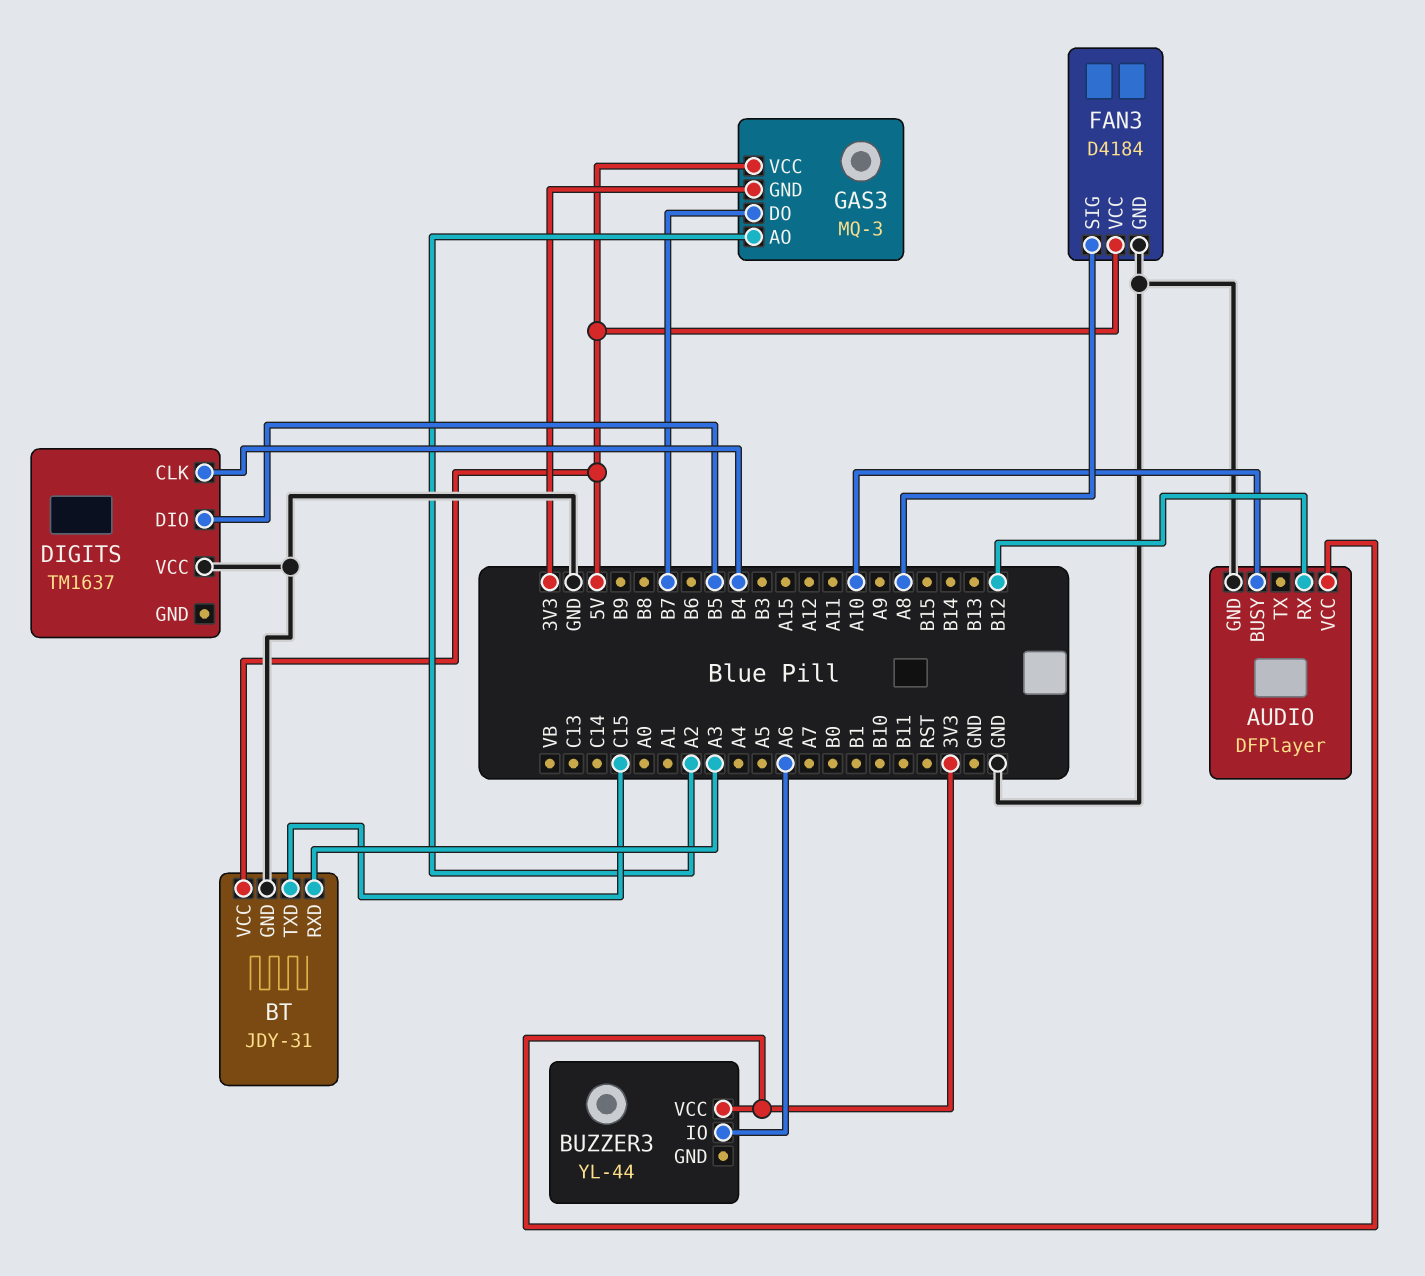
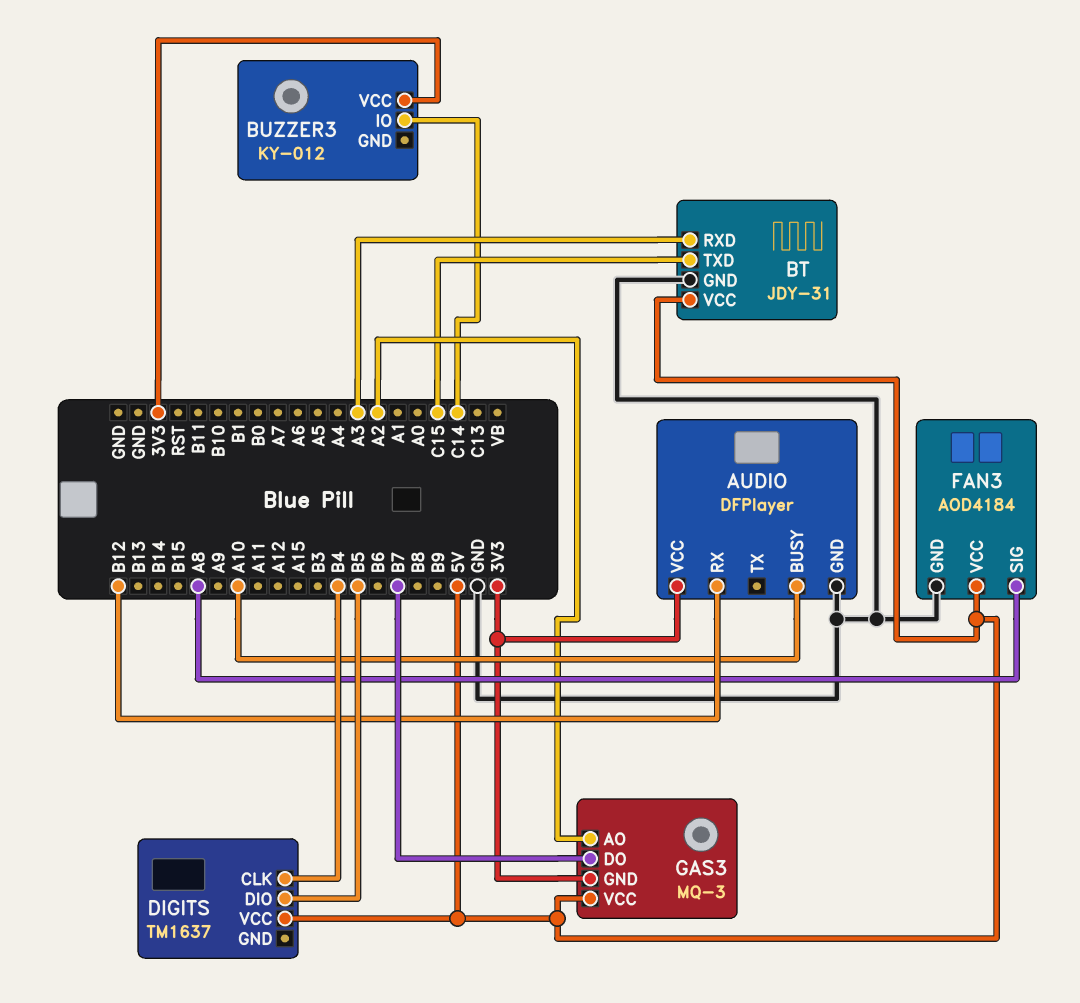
BUZZER3: YL-44 -> KY-012
BUZZER3 pin IO: A6 -> C14
DIGITS pin VCC: GND -> 5V
FAN3: D4184 -> AOD4184

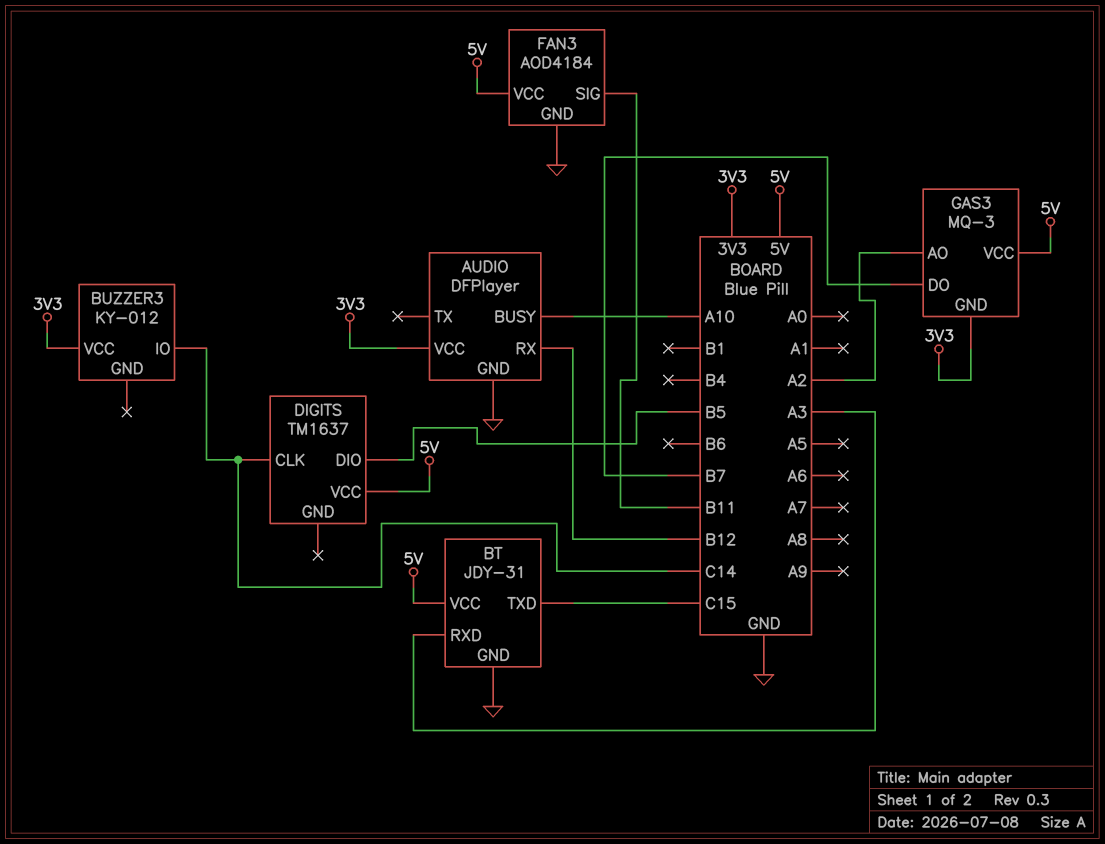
DIGITS pin CLK: B4 -> C14
FAN3 pin SIG: A8 -> B11

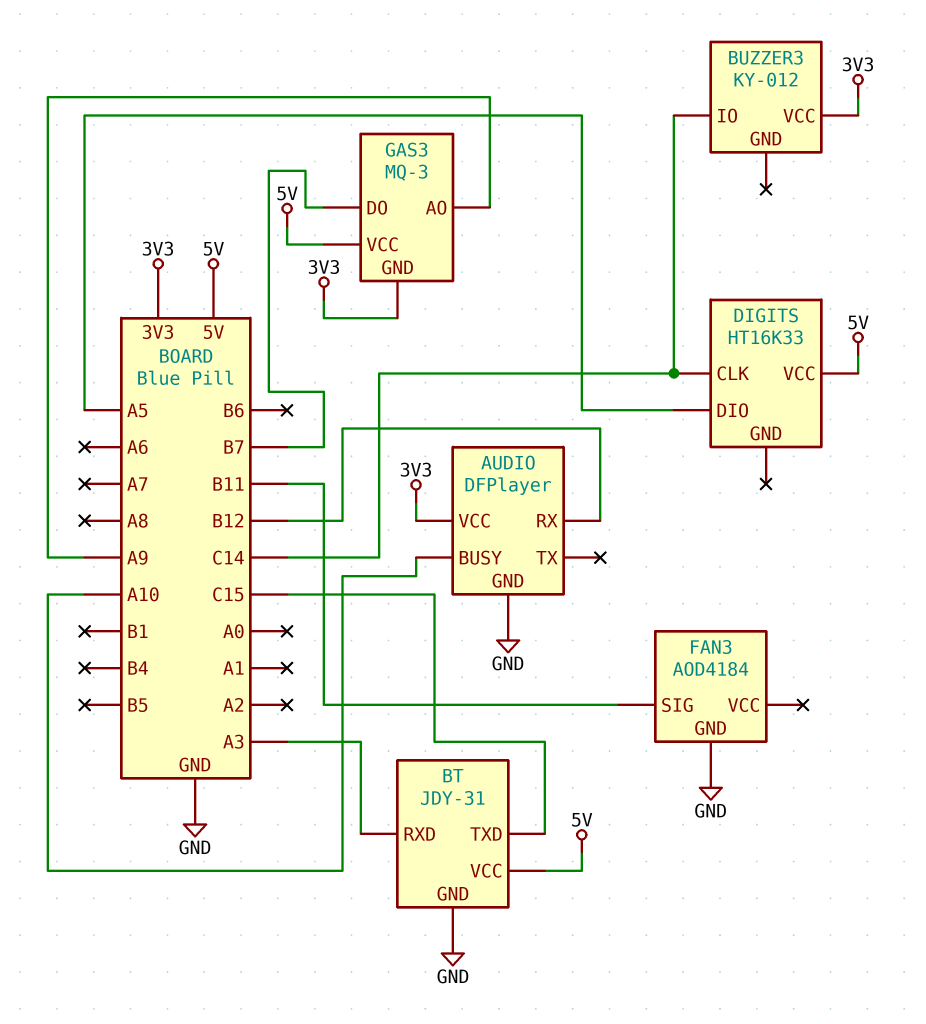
DIGITS: TM1637 -> HT16K33
DIGITS pin DIO: B5 -> A5
FAN3 pin VCC: 5V -> none
GAS3 pin AO: A2 -> A9

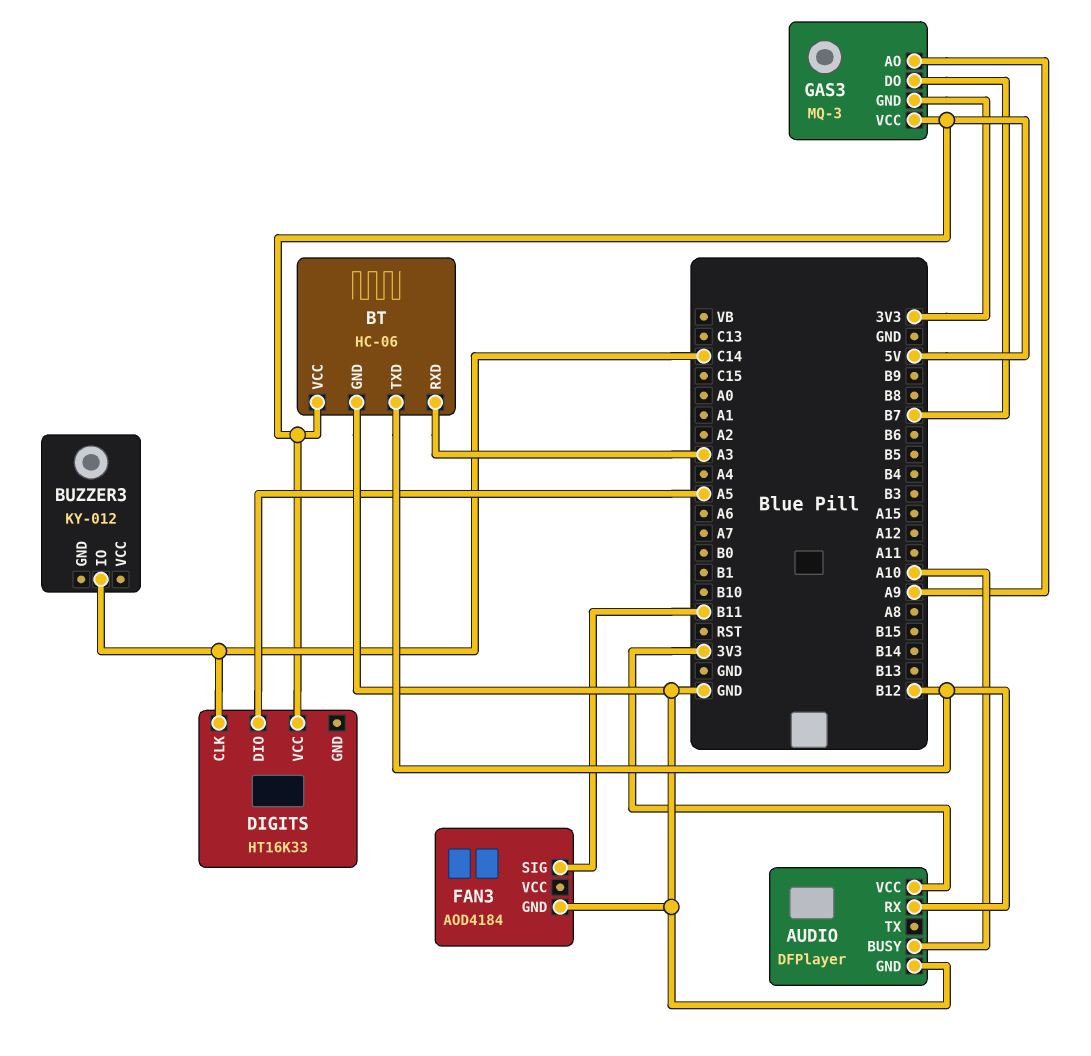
BT: JDY-31 -> HC-06
BT pin TXD: C15 -> B12
BUZZER3 pin VCC: 3V3 -> none

